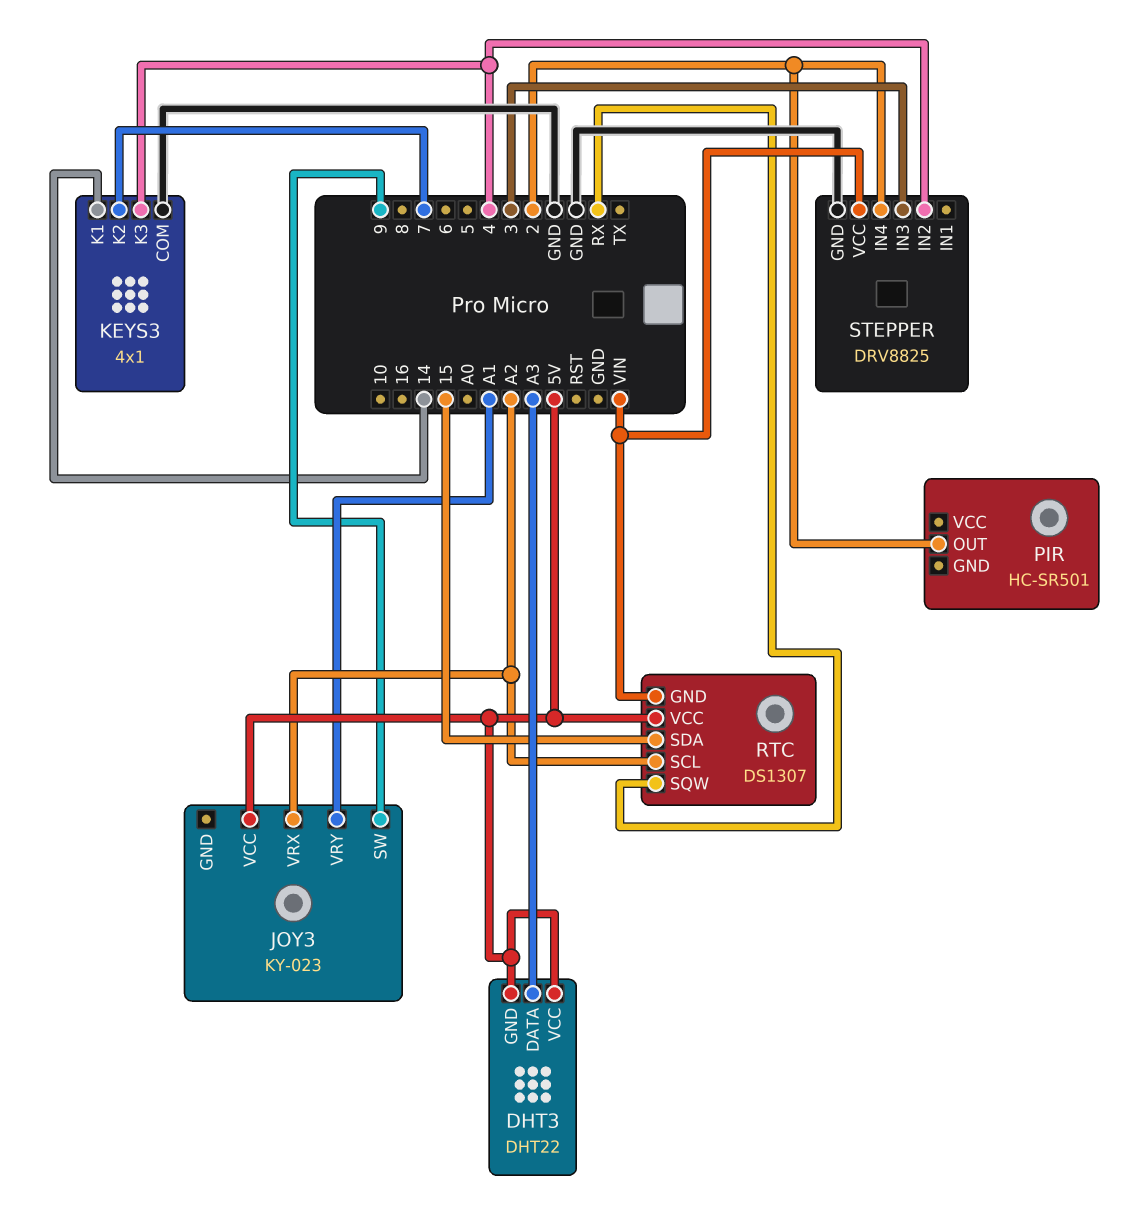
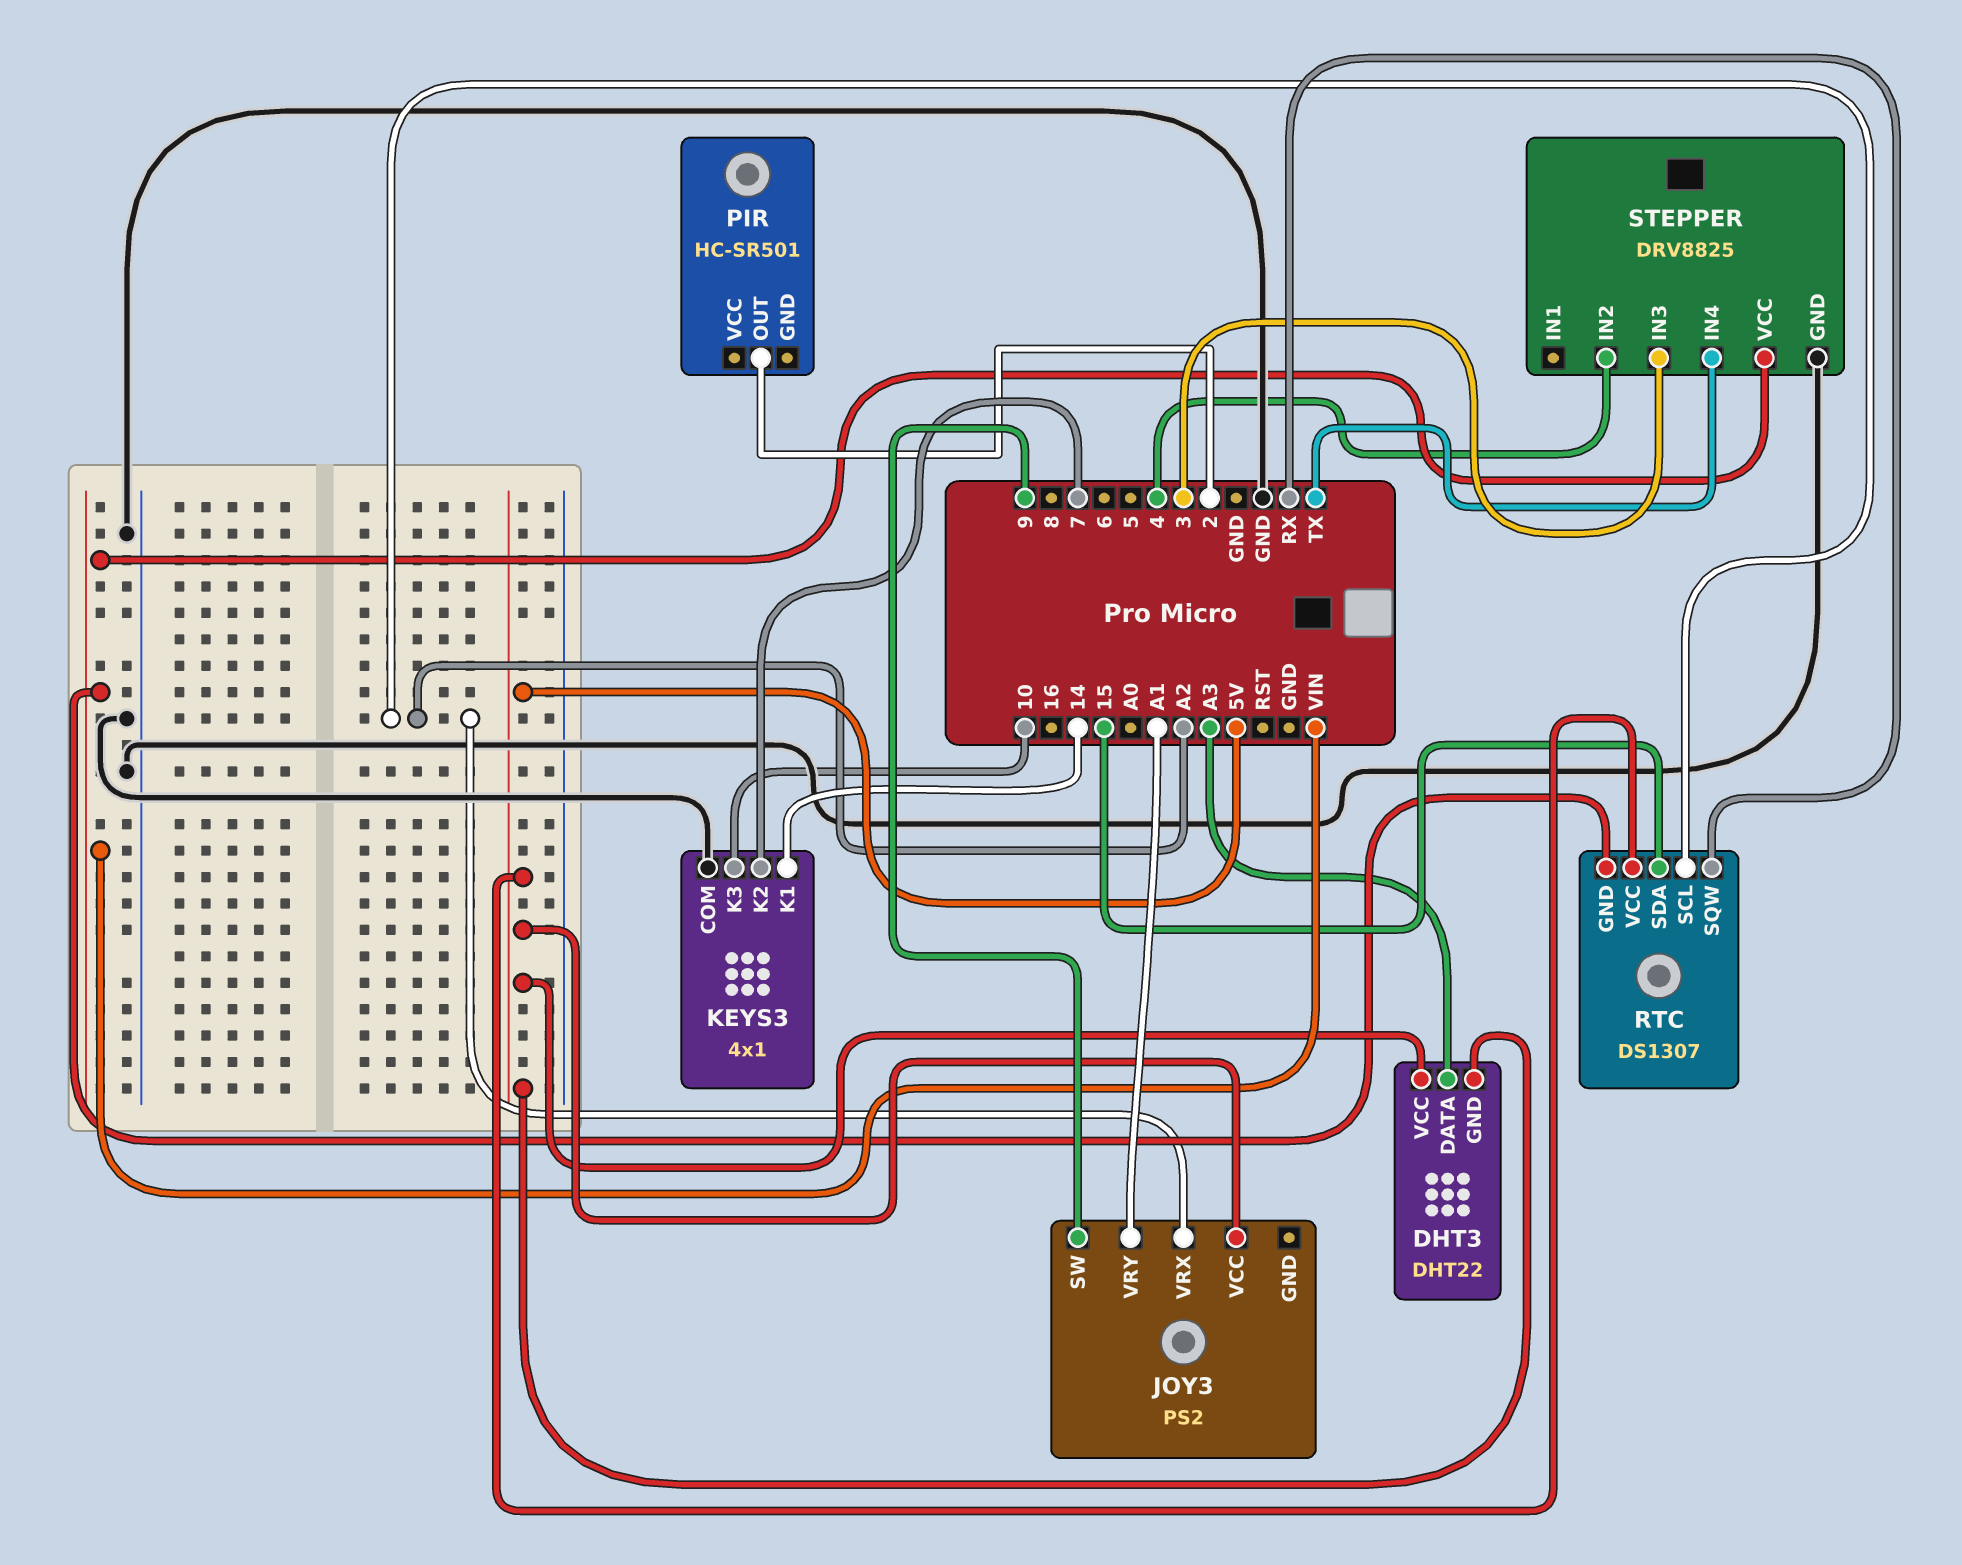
JOY3: KY-023 -> PS2
KEYS3 pin K3: 4 -> 10
STEPPER pin IN4: 2 -> TX

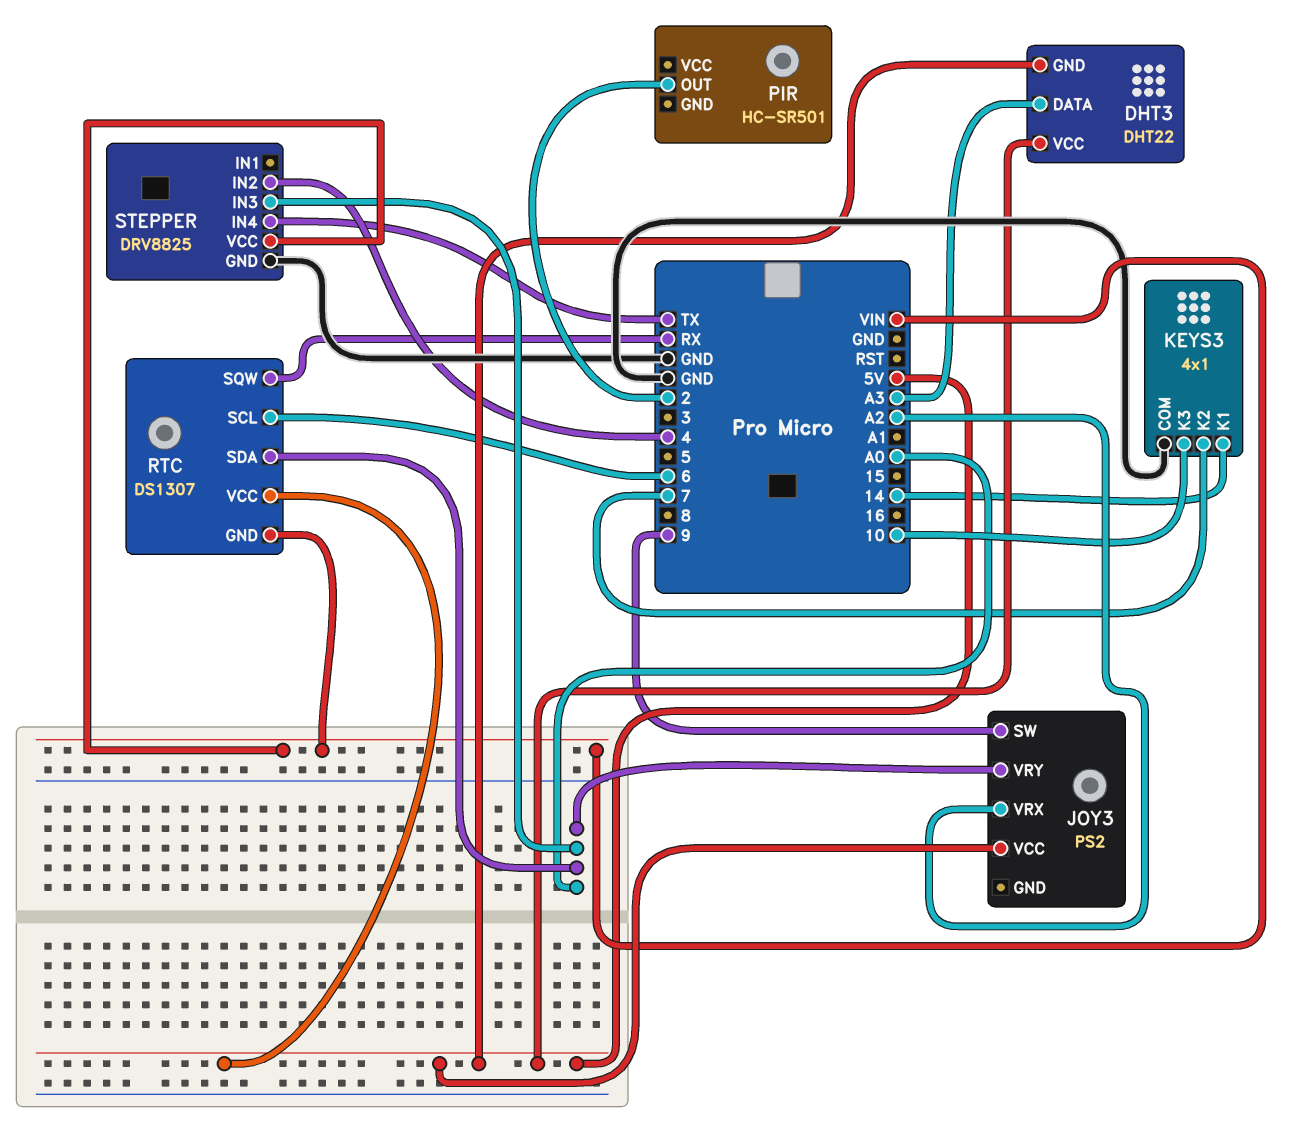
JOY3 pin VRY: A1 -> A0
RTC pin SCL: A2 -> 6
RTC pin SDA: 15 -> A0
STEPPER pin IN3: 3 -> A0

